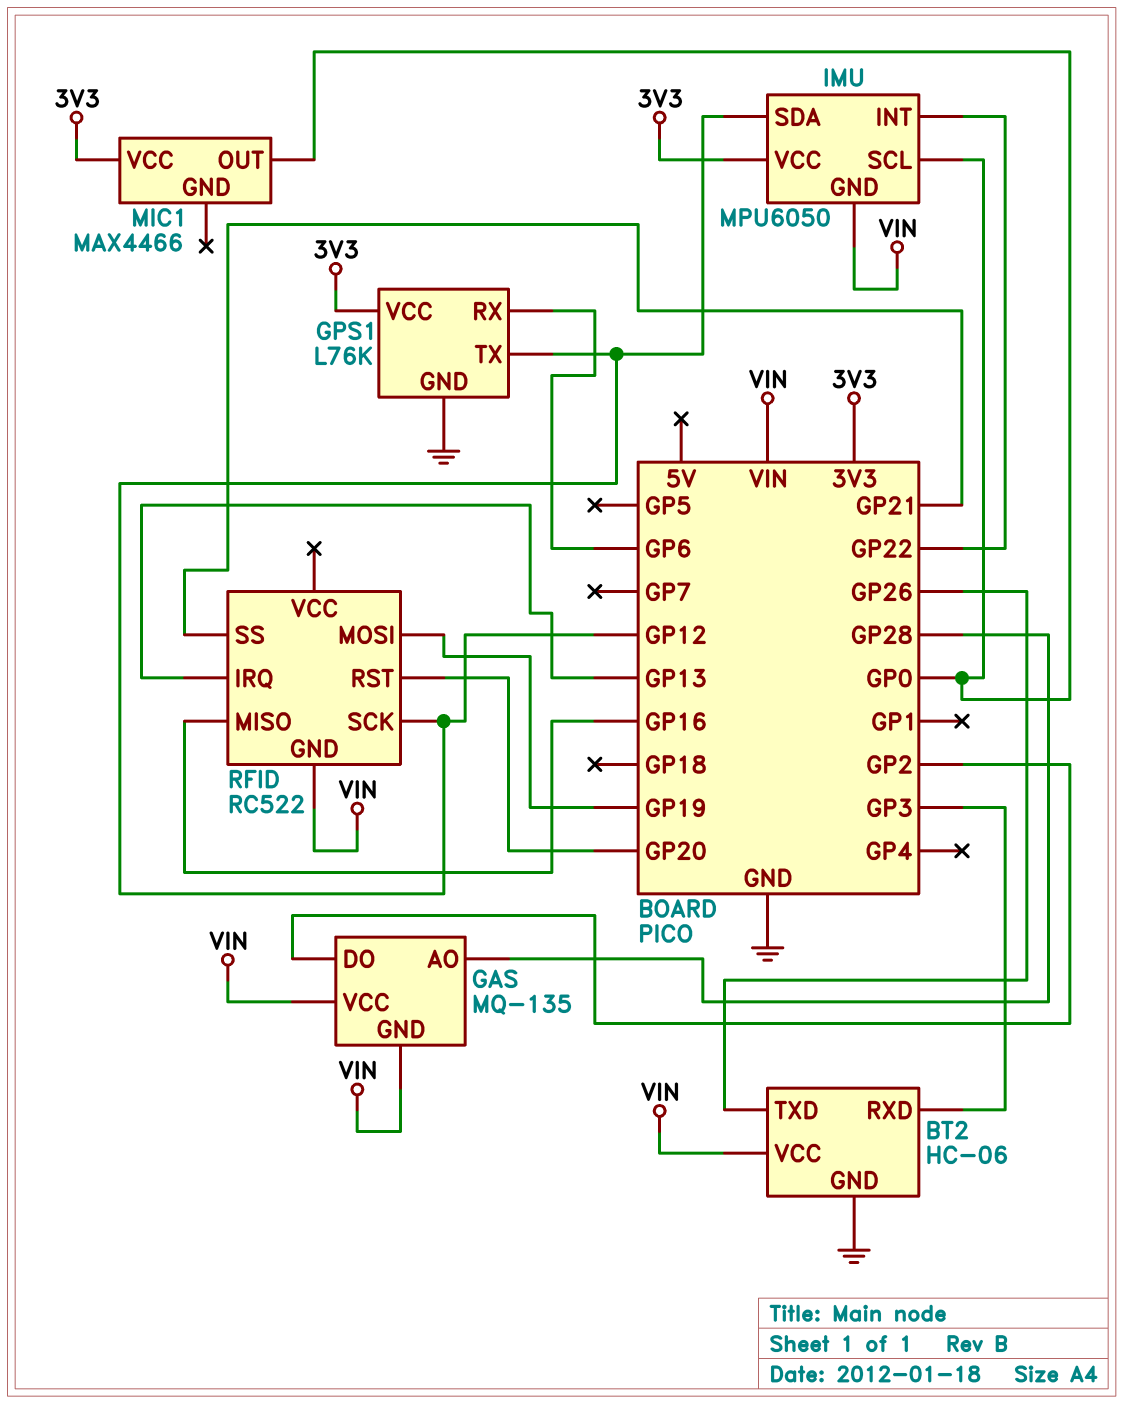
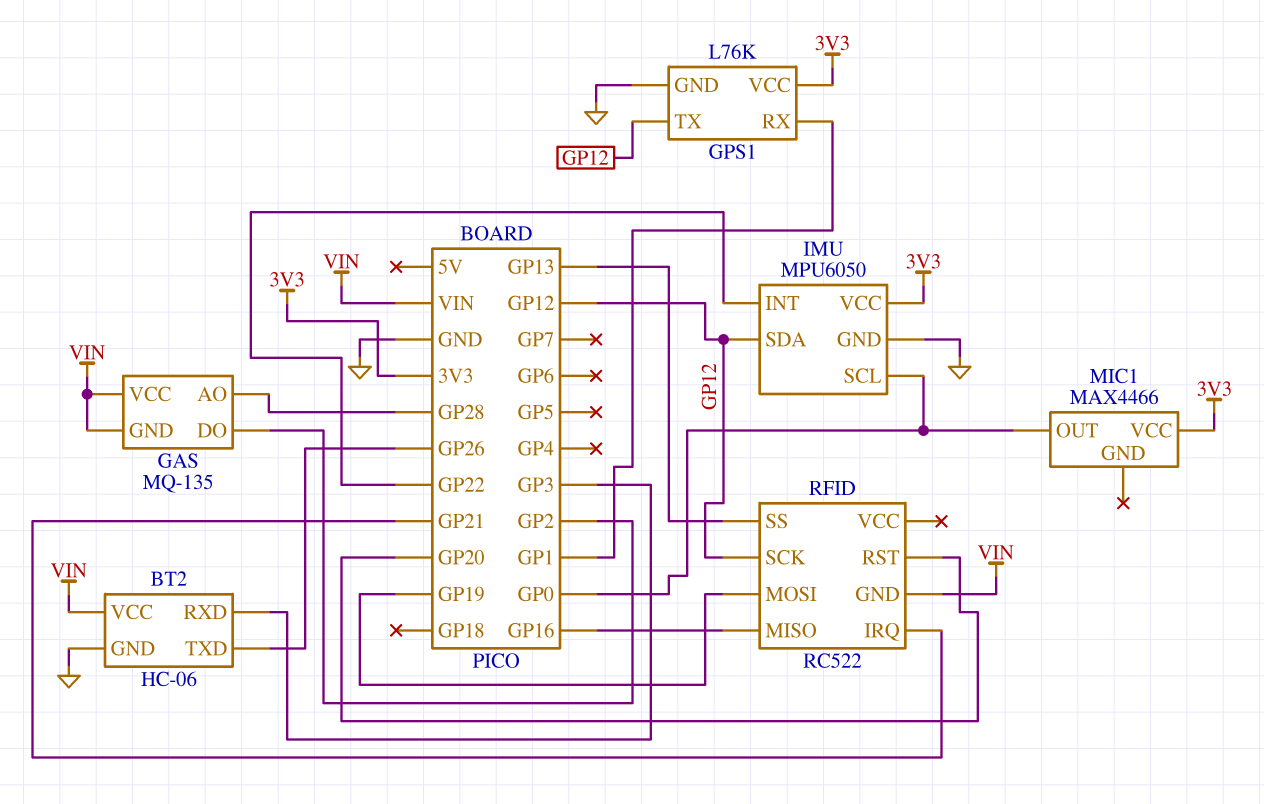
GPS1 pin RX: GP6 -> GP1
IMU pin GND: VIN -> GND
RFID pin IRQ: GP13 -> GP21
RFID pin SS: GP21 -> GP13

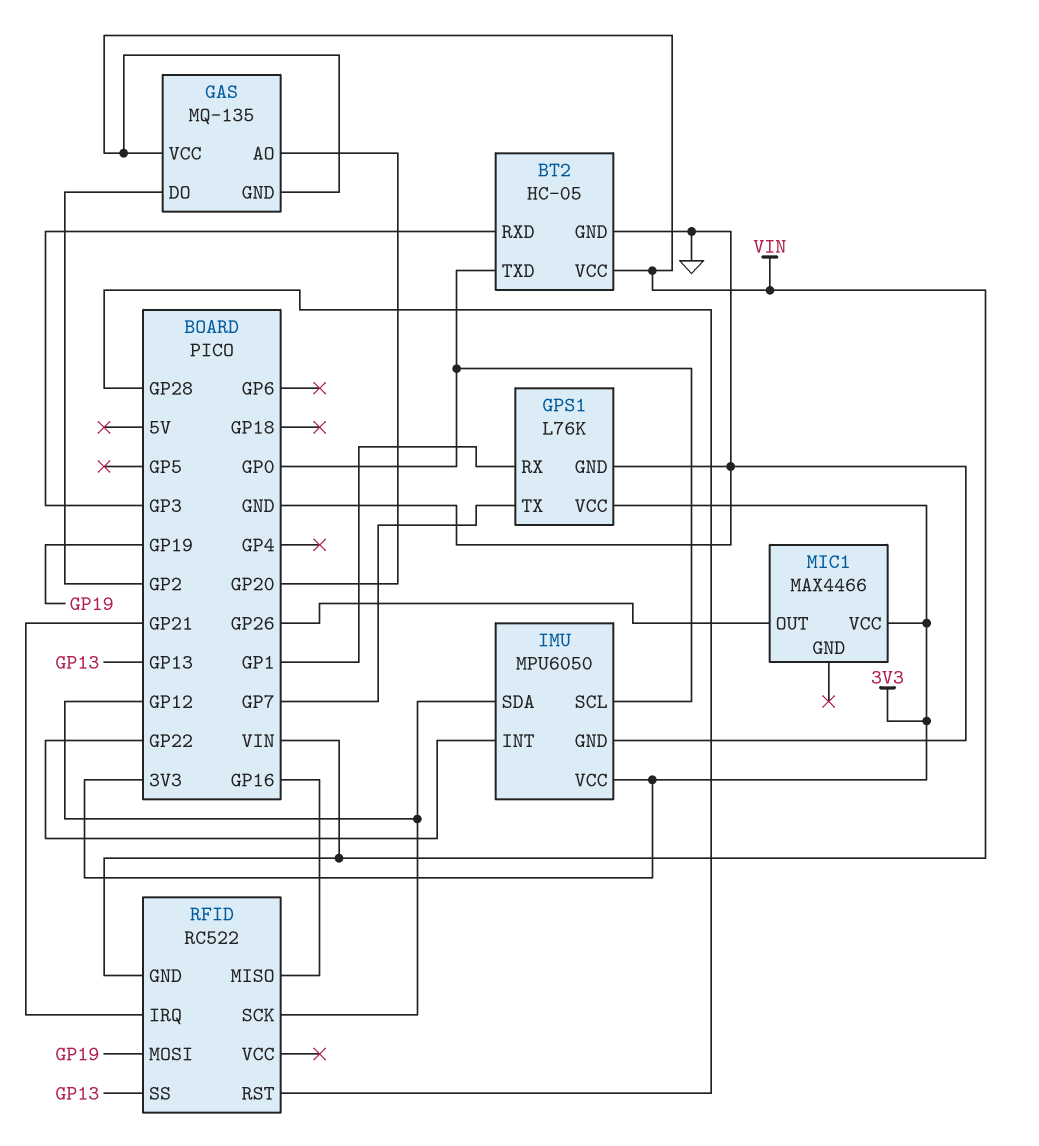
BT2: HC-06 -> HC-05
BT2 pin TXD: GP26 -> GP0
GAS pin AO: GP28 -> GP20
GPS1 pin TX: GP12 -> GP7
MIC1 pin OUT: GP0 -> GP26
RFID pin RST: GP20 -> GP28

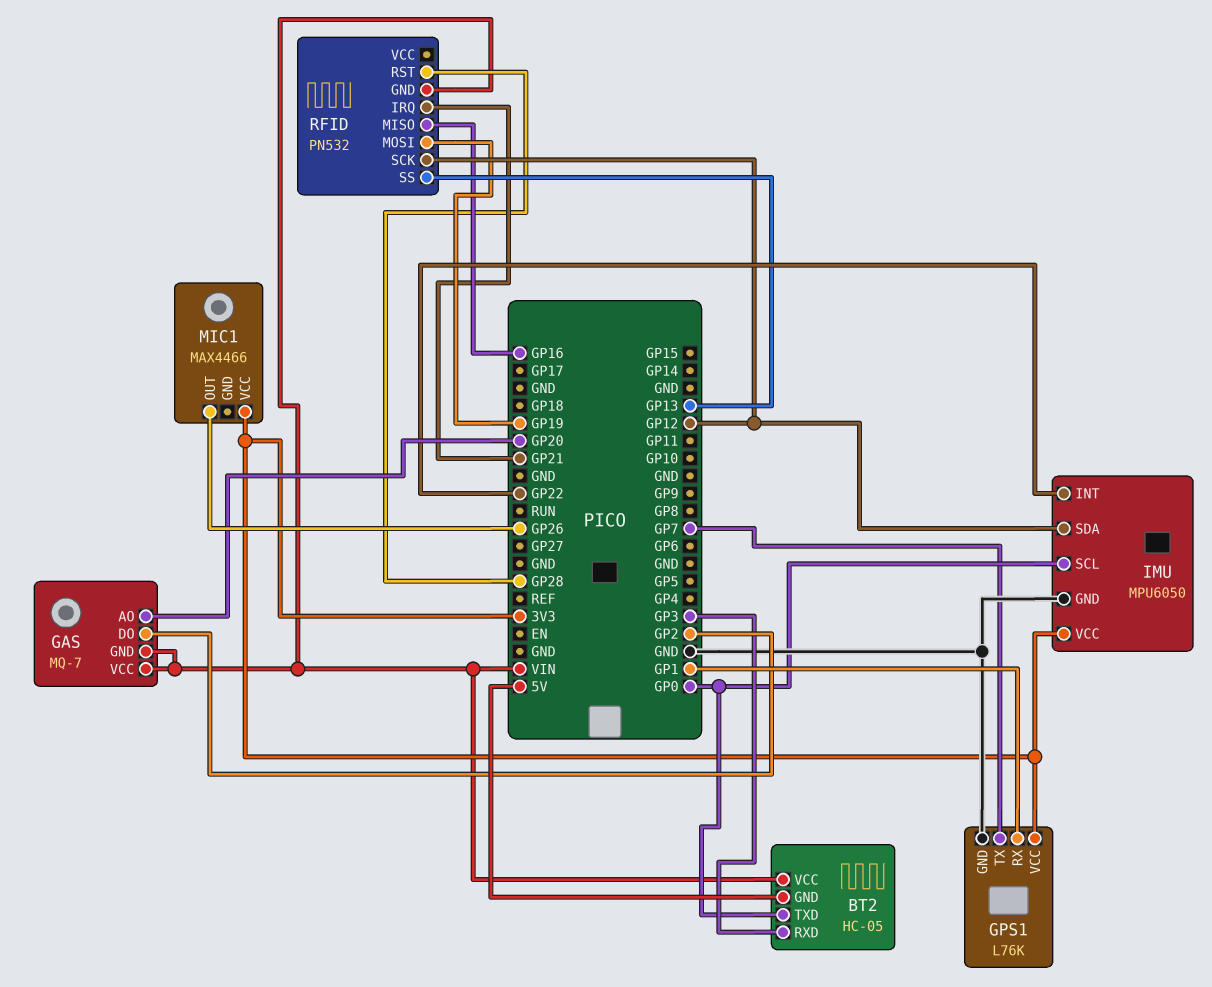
BT2 pin GND: GND -> 5V
GAS: MQ-135 -> MQ-7
RFID: RC522 -> PN532

